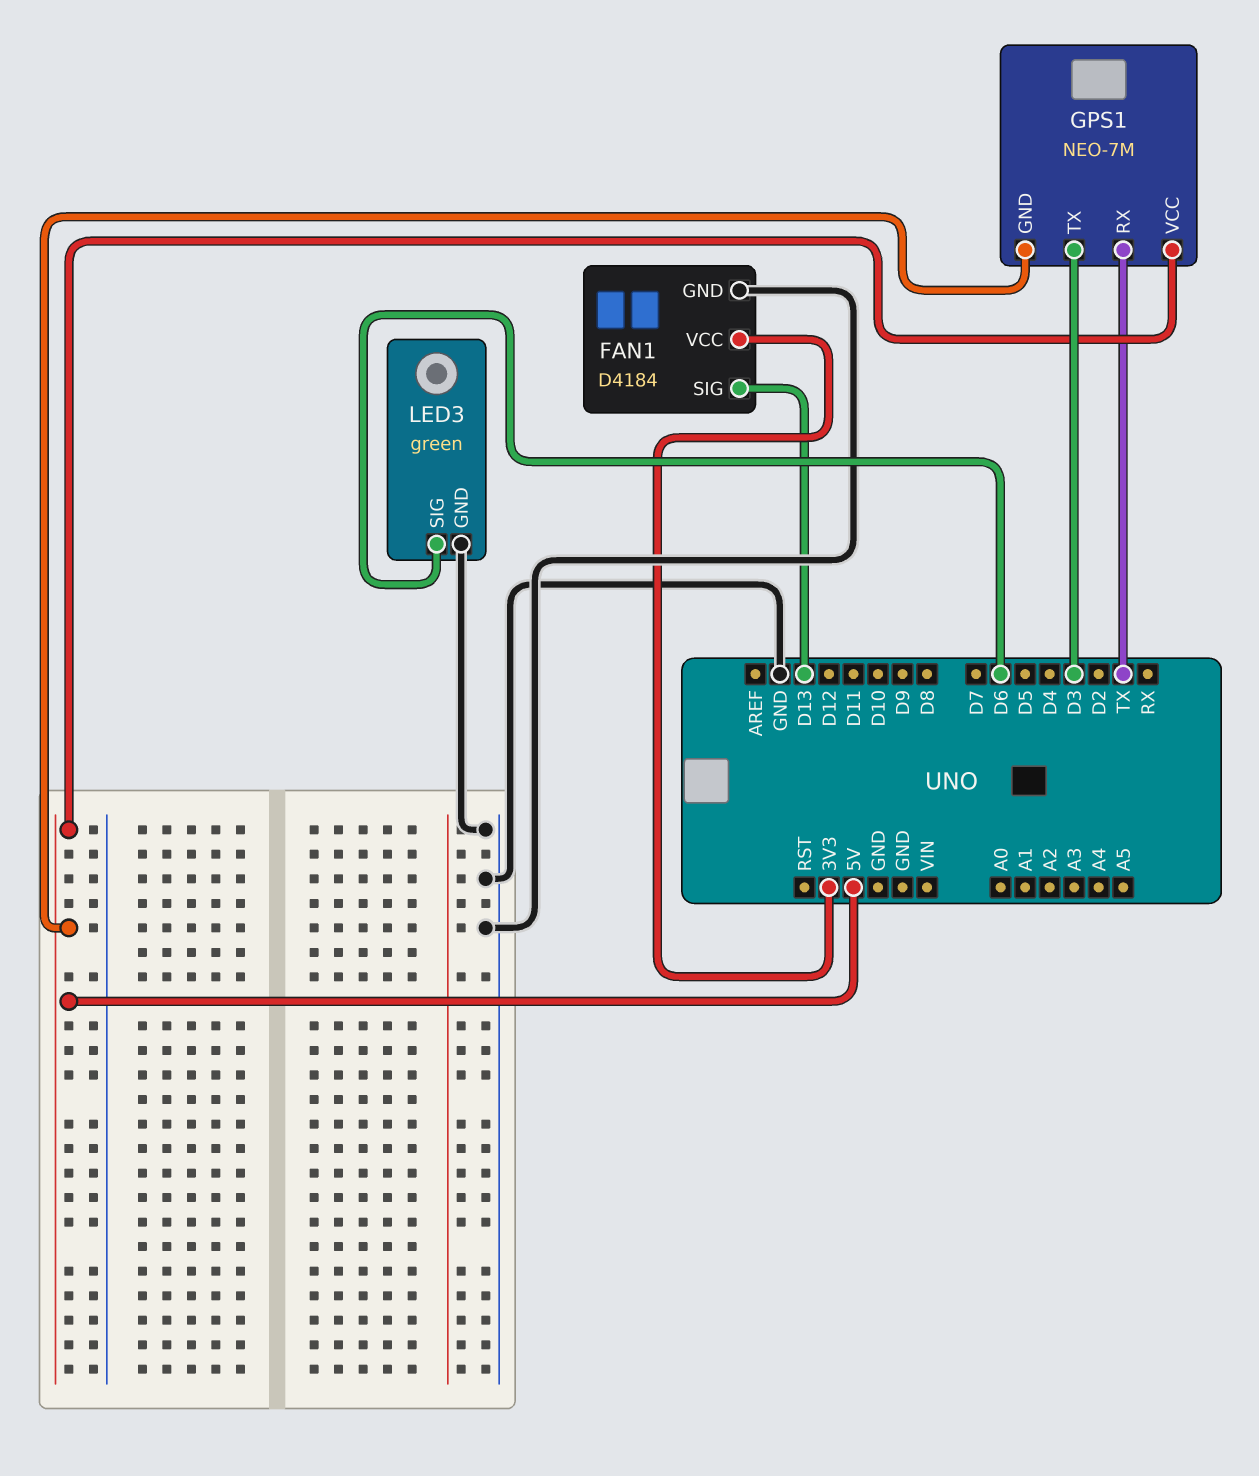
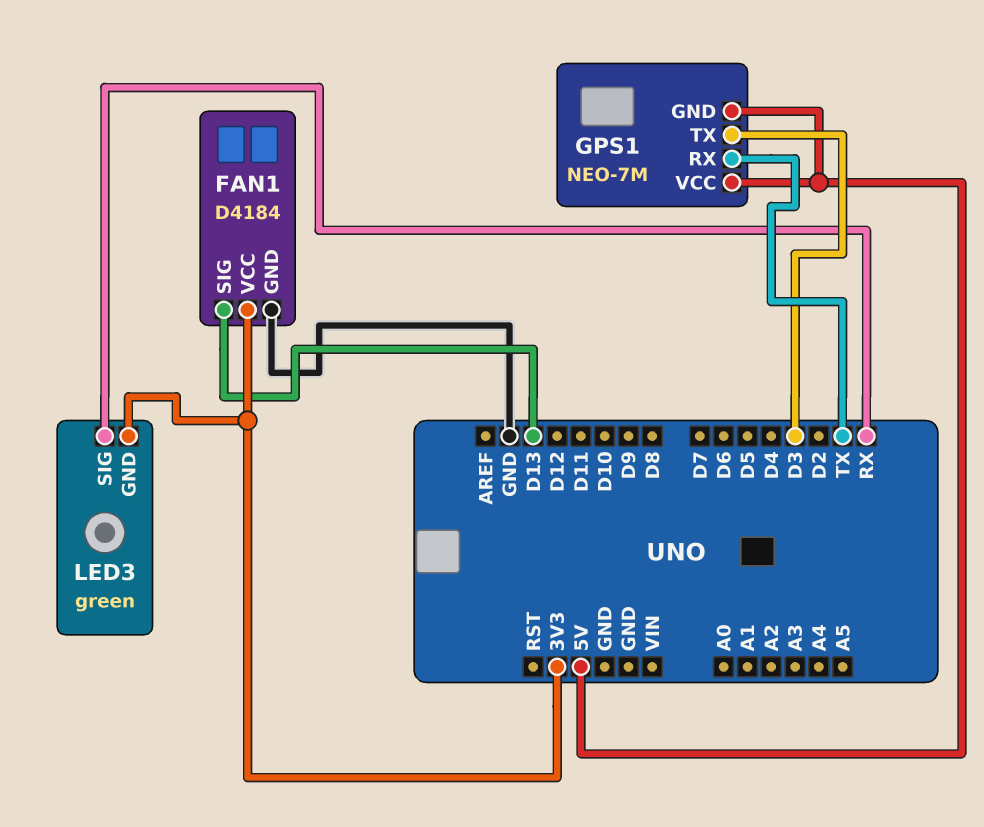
LED3 pin GND: GND -> 3V3
LED3 pin SIG: D6 -> RX

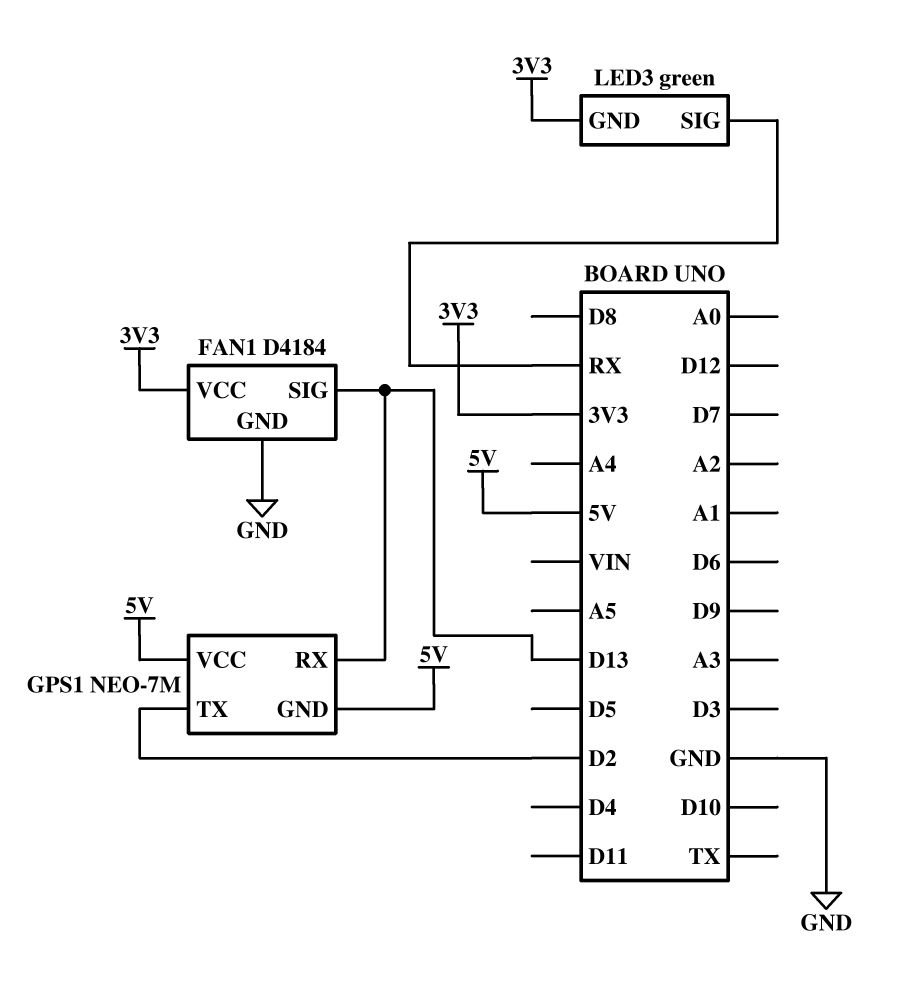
GPS1 pin RX: TX -> D13
GPS1 pin TX: D3 -> D2

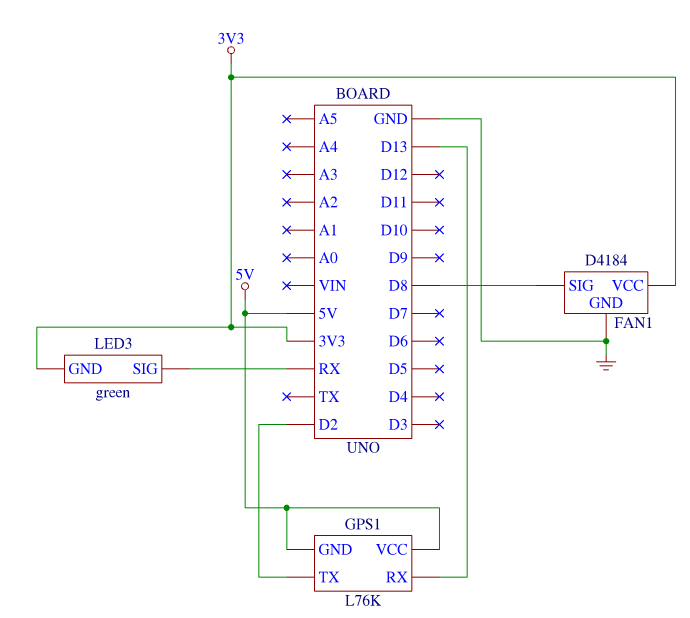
FAN1 pin SIG: D13 -> D8
GPS1: NEO-7M -> L76K

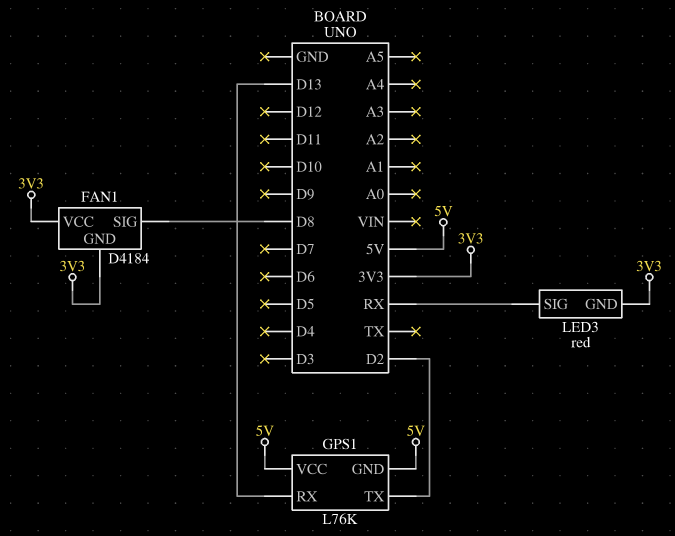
FAN1 pin GND: GND -> 3V3
LED3: green -> red

